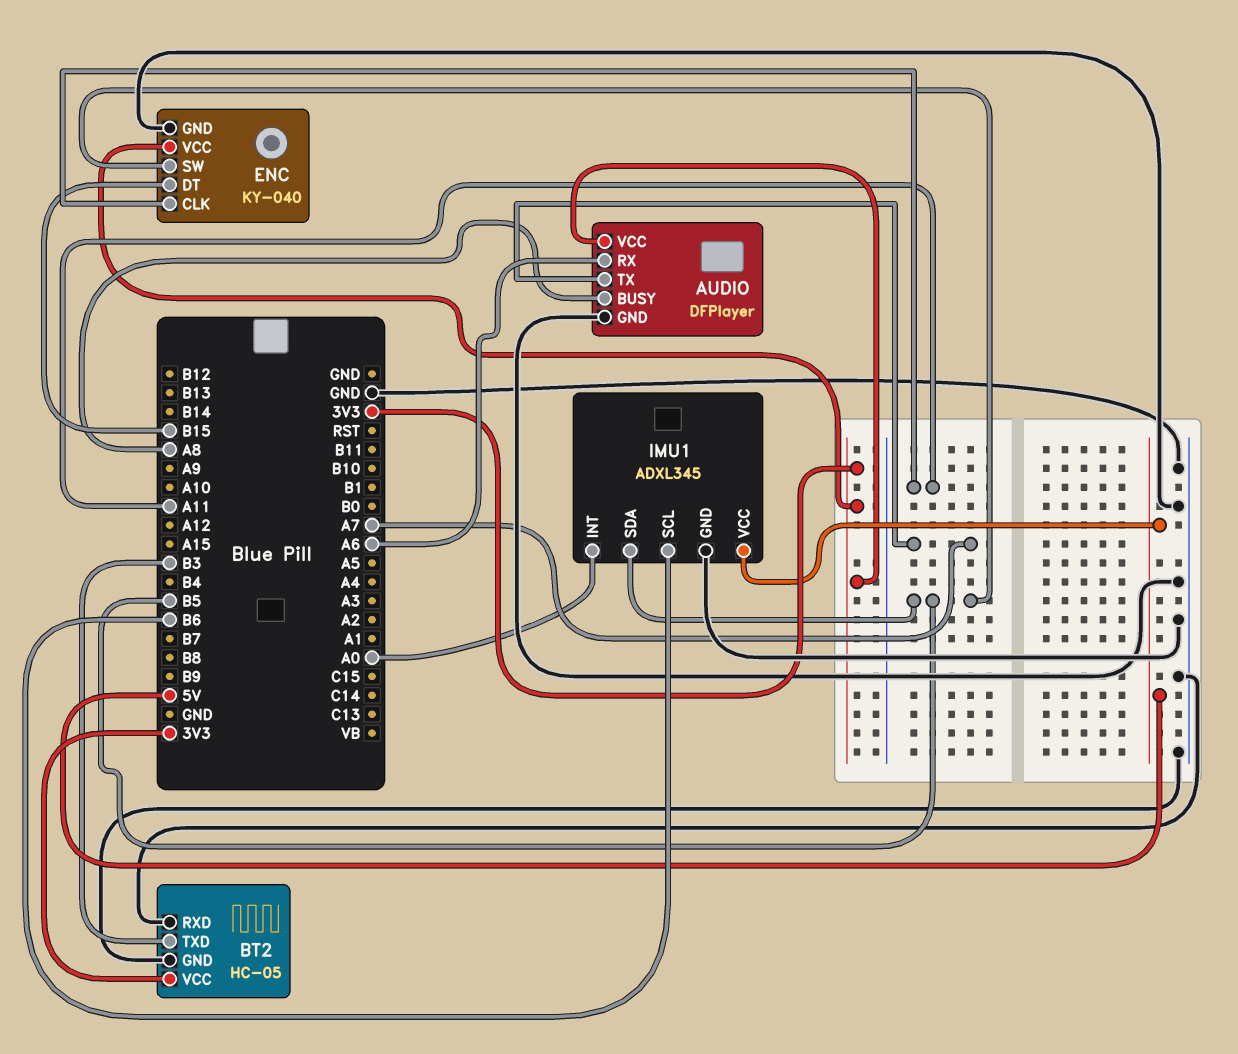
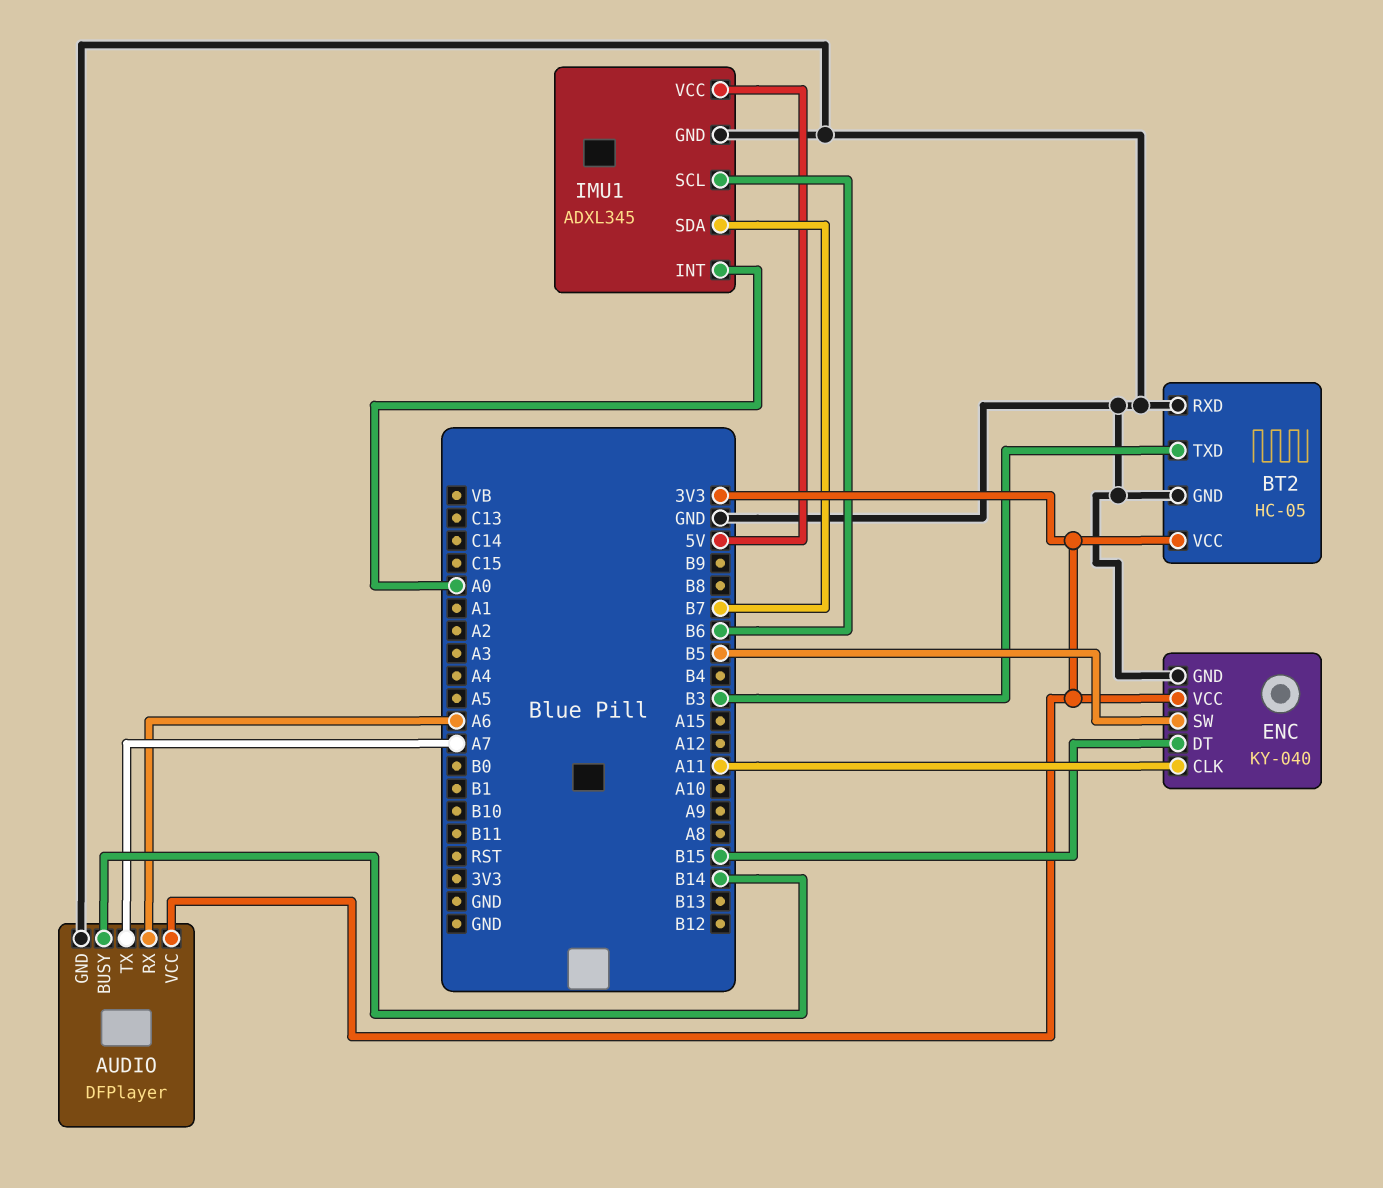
AUDIO pin BUSY: A8 -> B14
IMU1 pin SDA: B5 -> B7

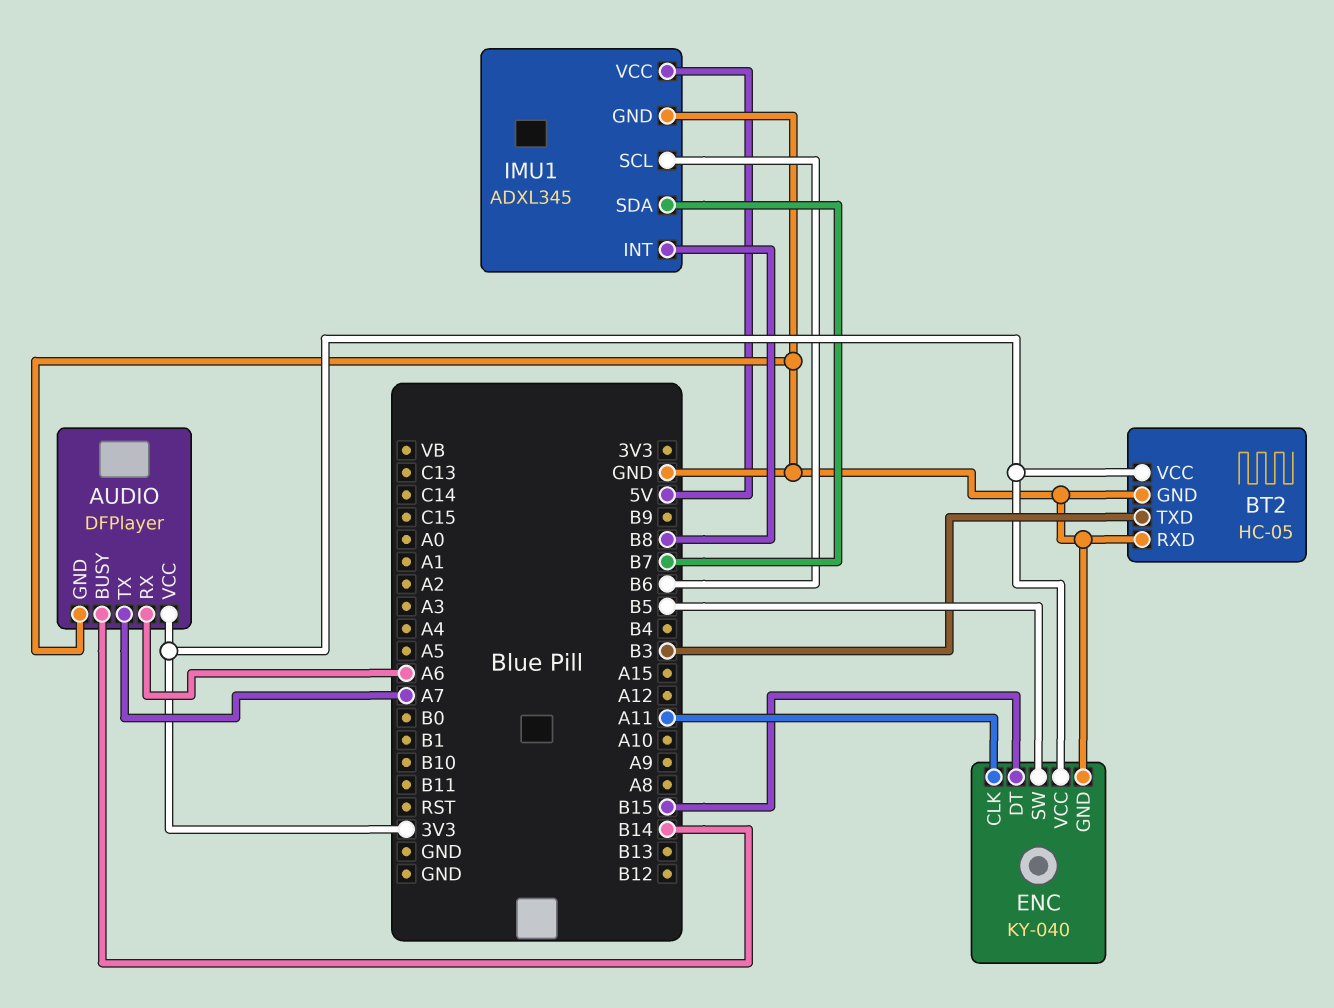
IMU1 pin INT: A0 -> B8

